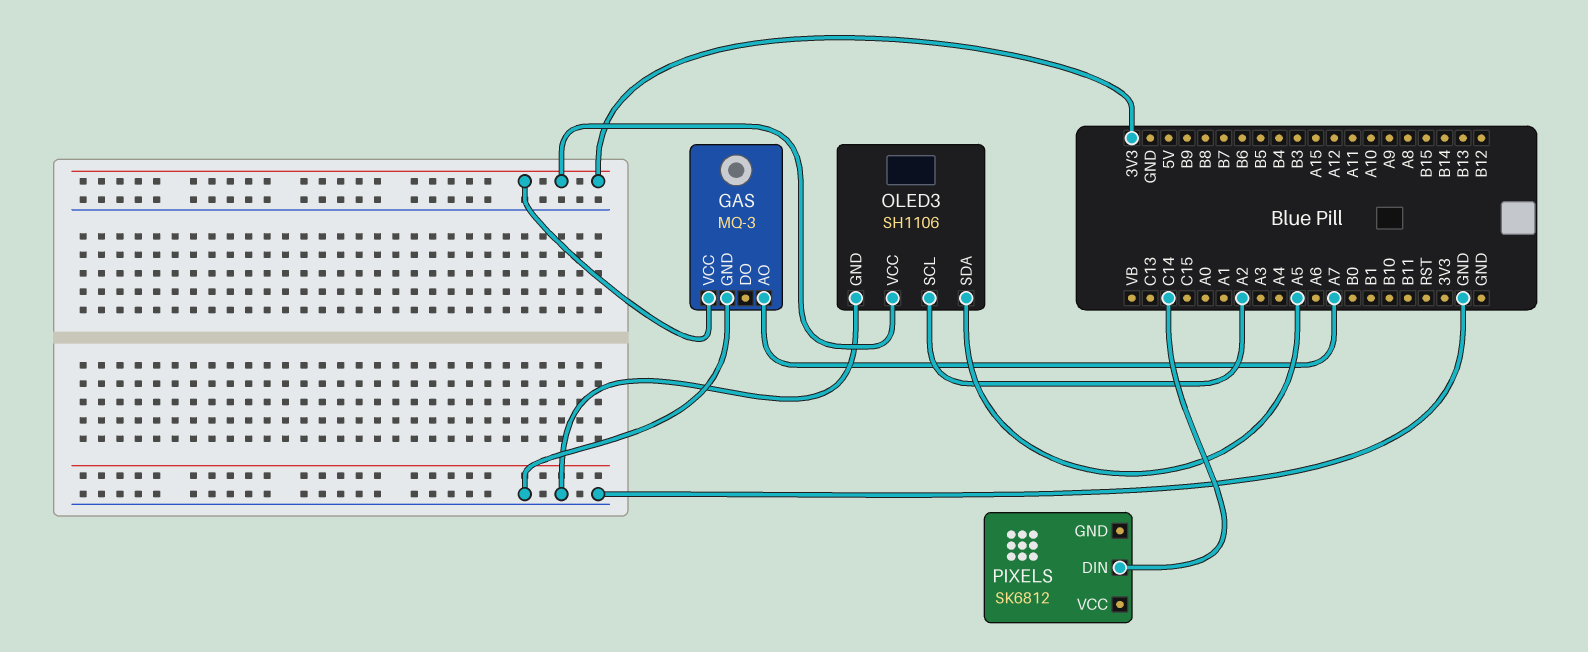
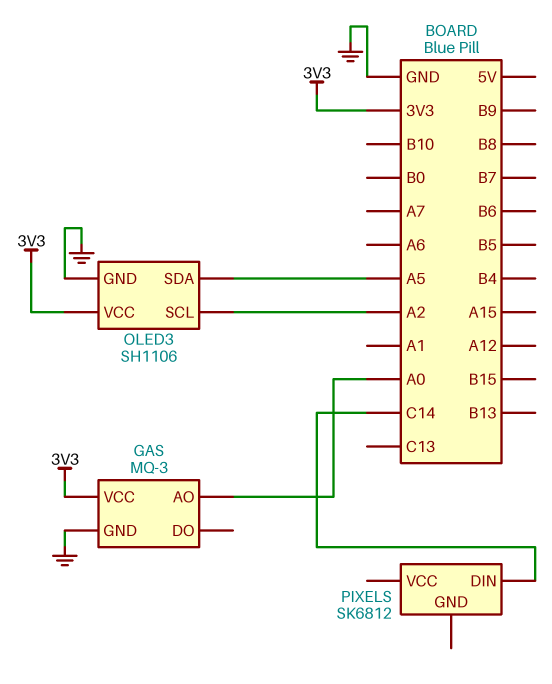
GAS pin AO: A7 -> A0

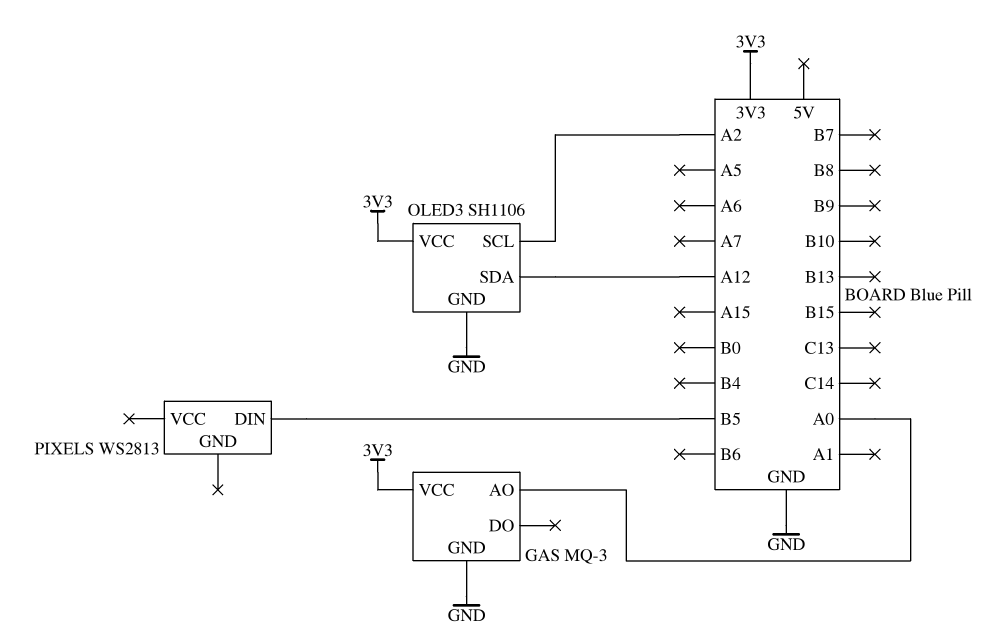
OLED3 pin SDA: A5 -> A12
PIXELS: SK6812 -> WS2813
PIXELS pin DIN: C14 -> B5

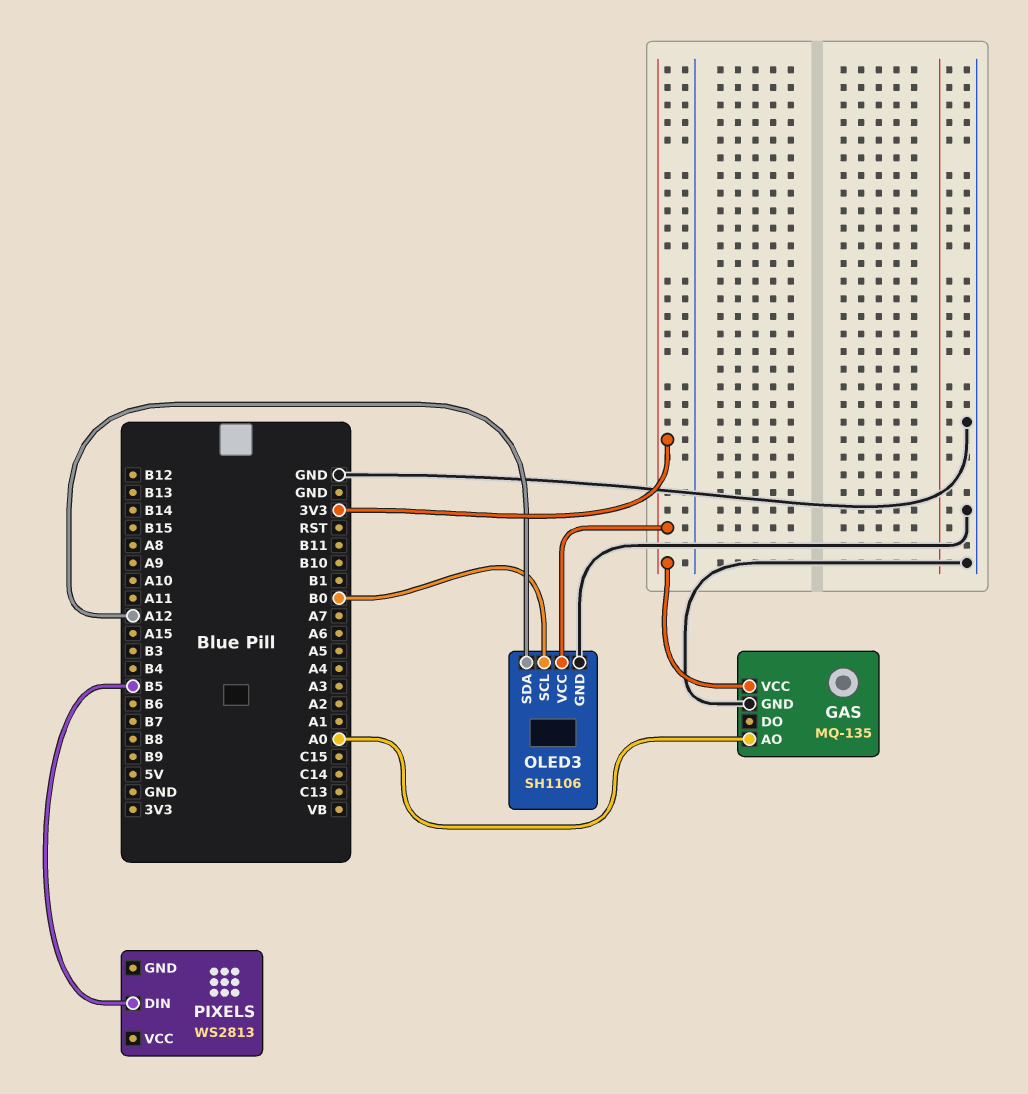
GAS: MQ-3 -> MQ-135
OLED3 pin SCL: A2 -> B0

